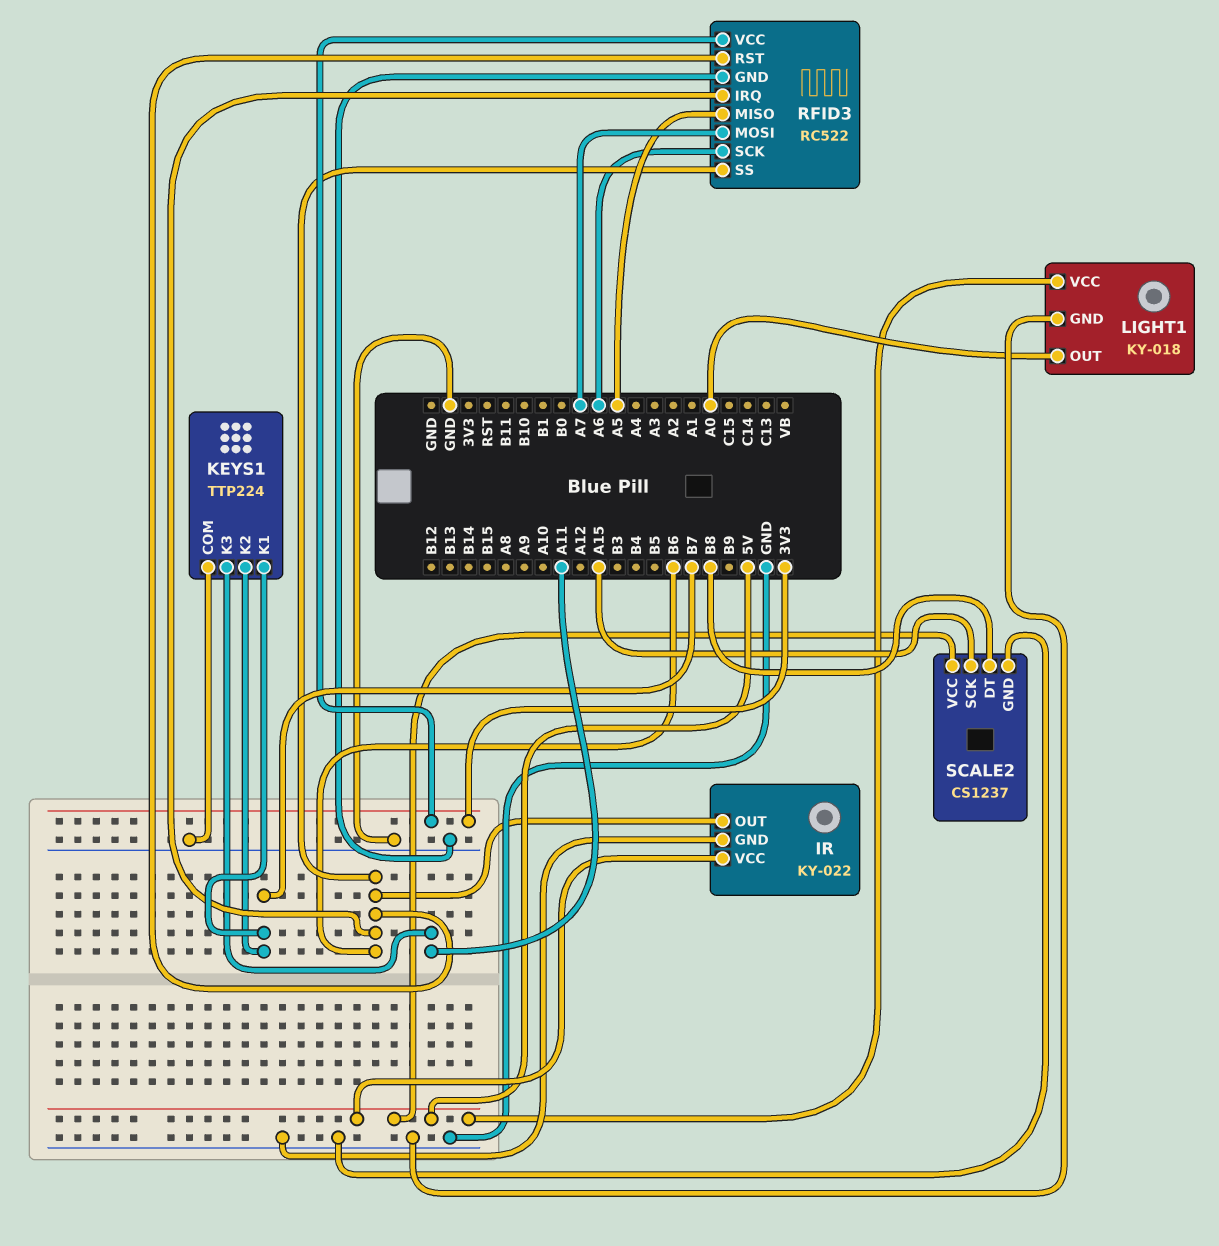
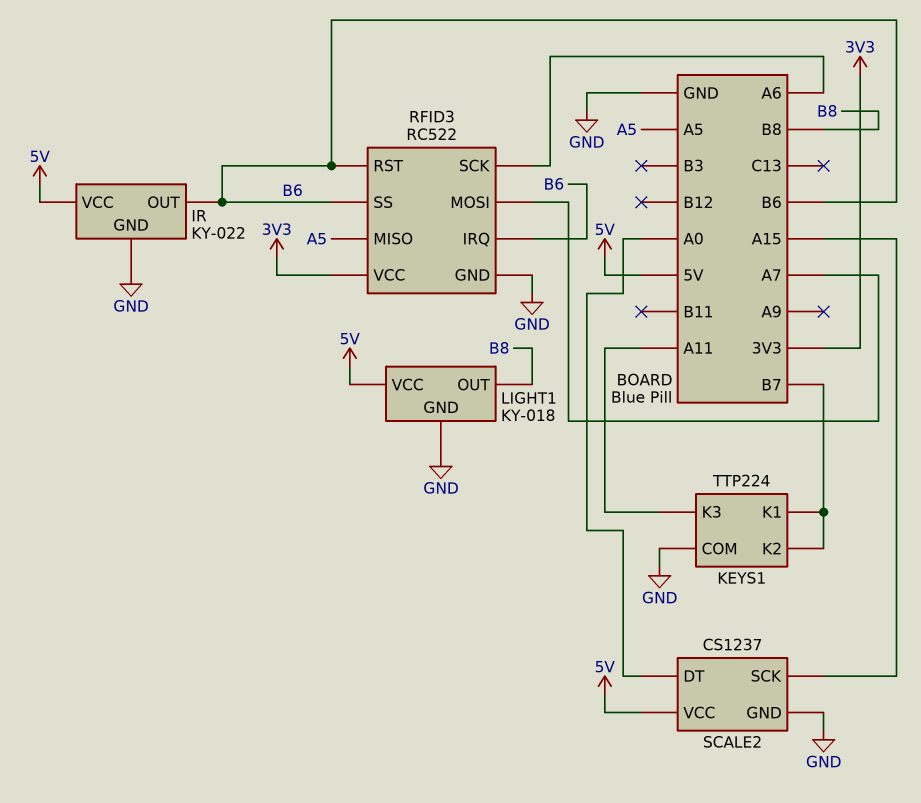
LIGHT1 pin OUT: A0 -> B8
SCALE2 pin DT: B8 -> A0

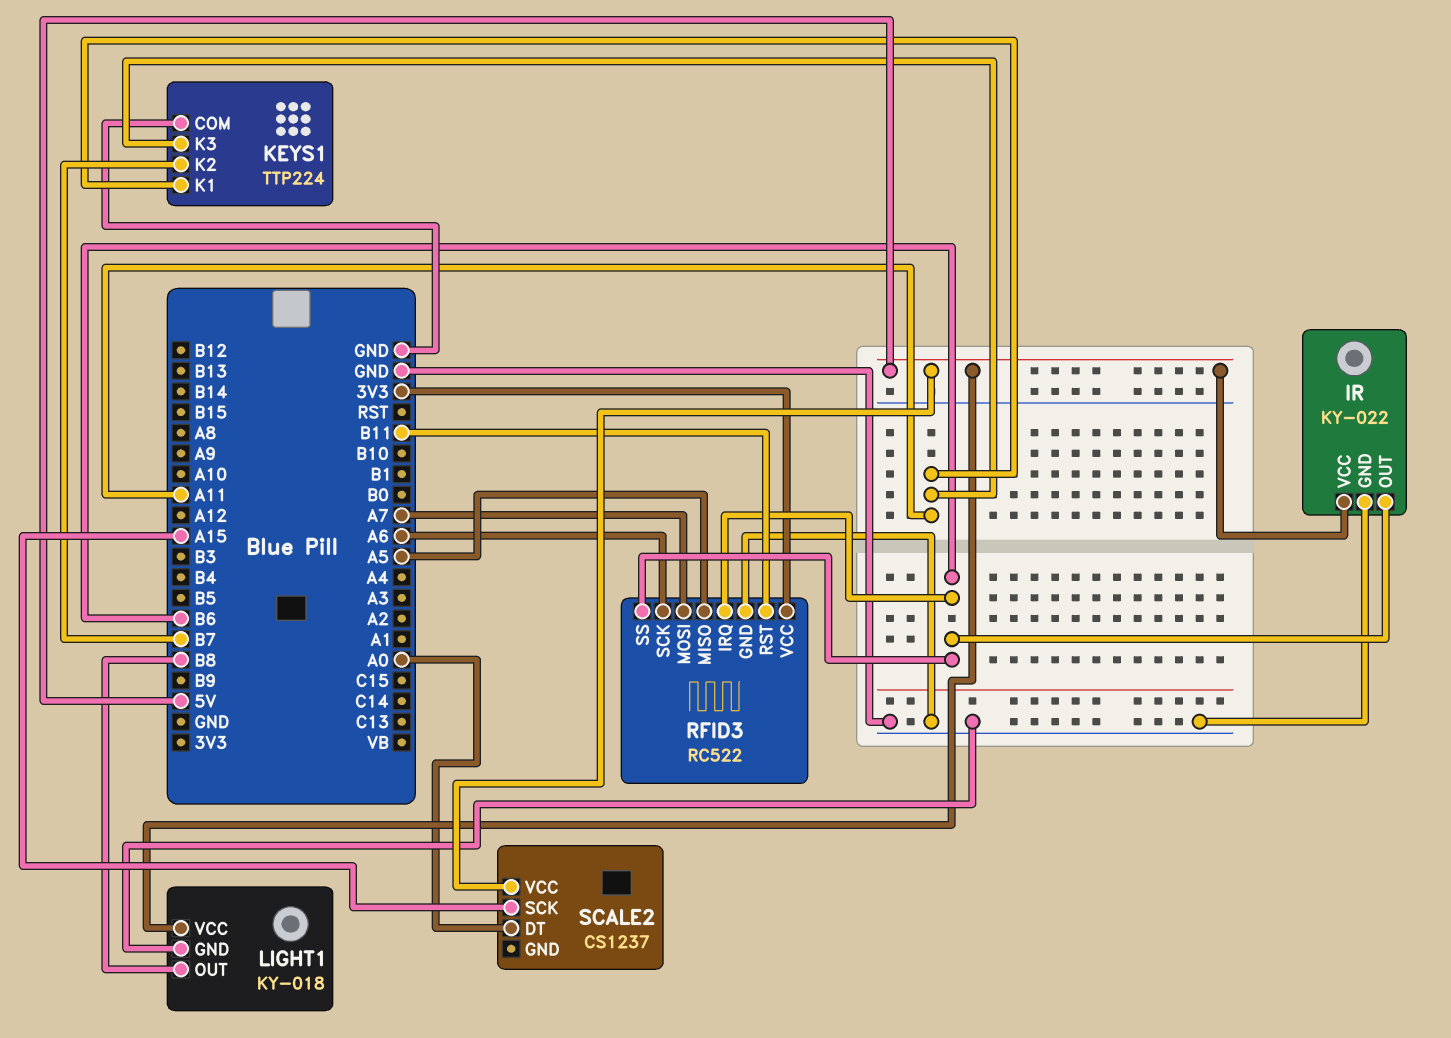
KEYS1 pin K1: B7 -> A11
RFID3 pin RST: B6 -> B11
SCALE2 pin GND: GND -> none

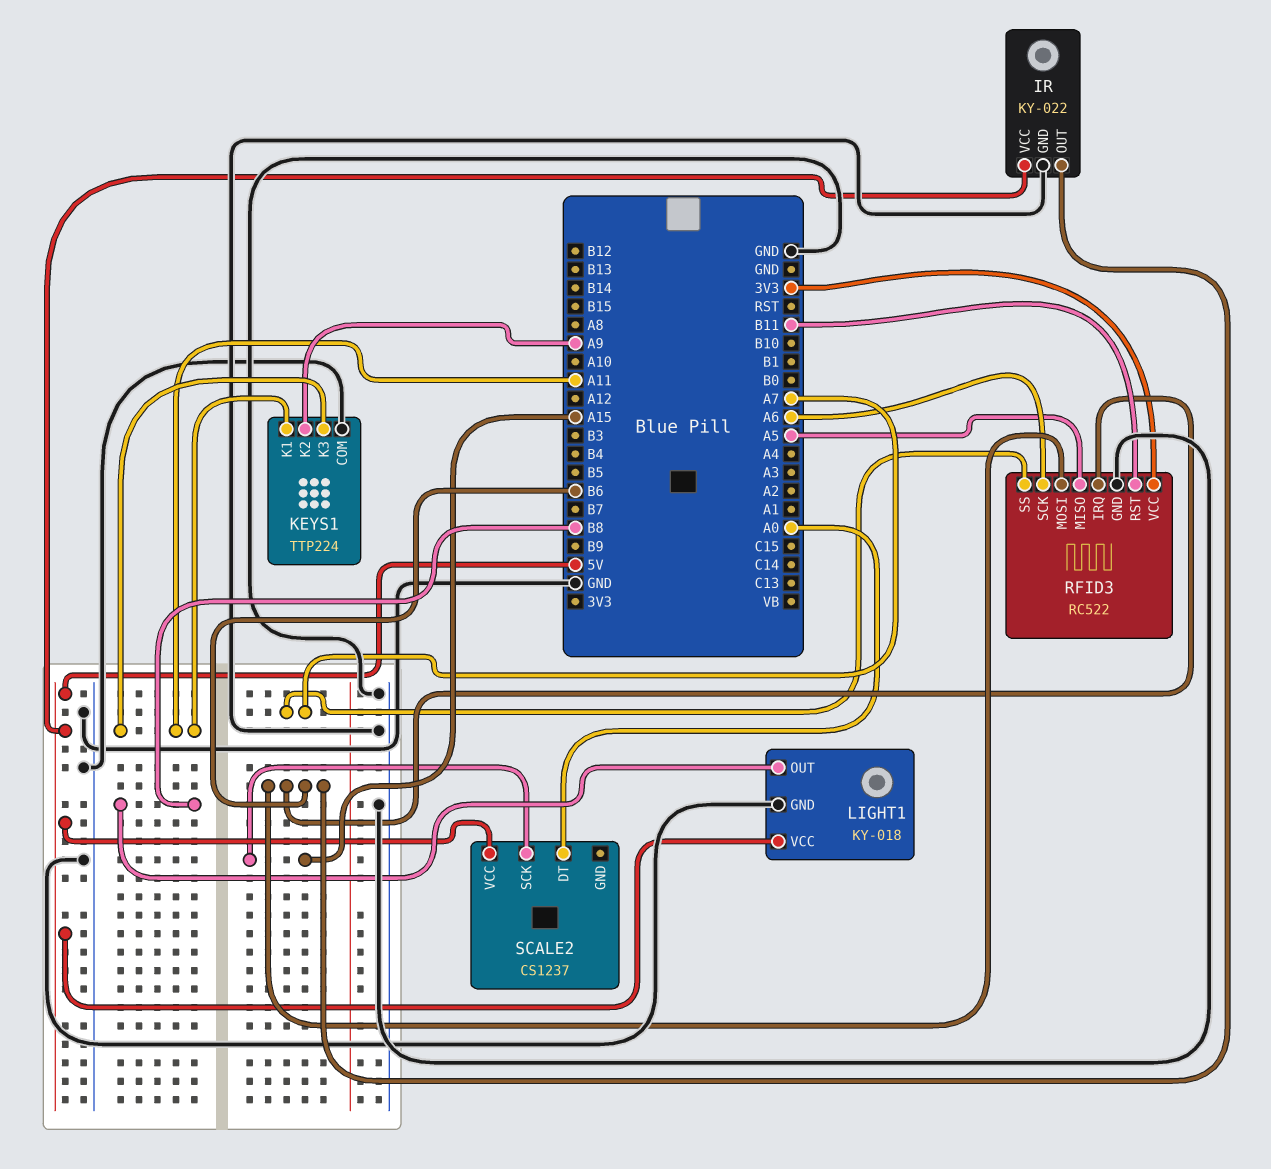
KEYS1 pin K2: B7 -> A9
RFID3 pin MOSI: A7 -> B6
RFID3 pin SS: B6 -> A7

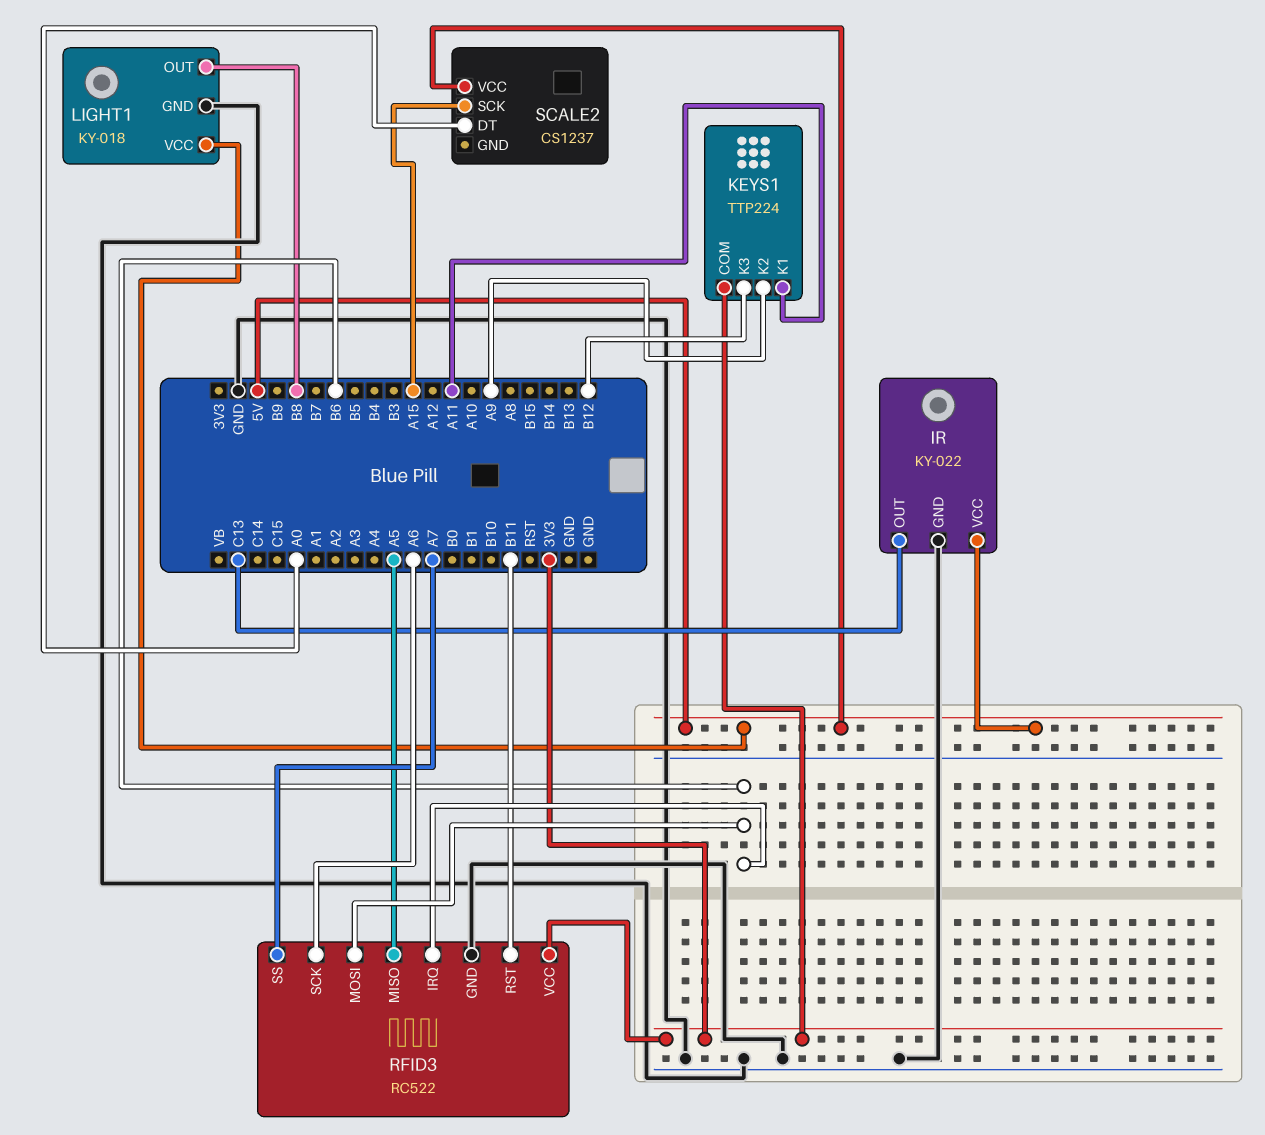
IR pin OUT: B6 -> C13
KEYS1 pin COM: GND -> 3V3
KEYS1 pin K3: A11 -> B12

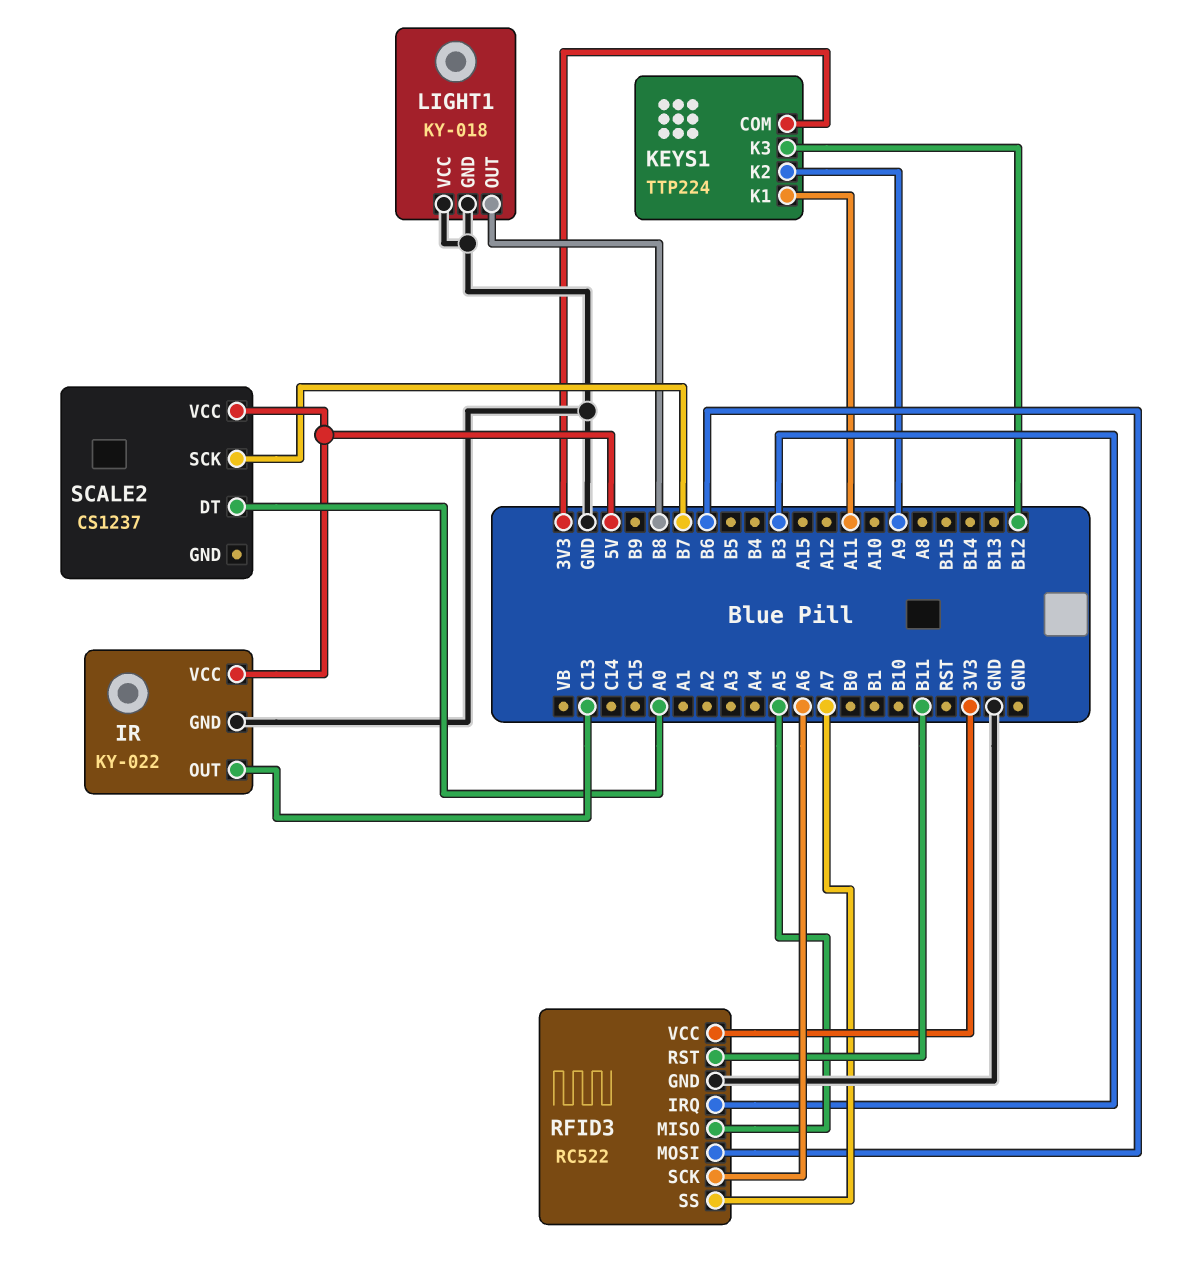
LIGHT1 pin VCC: 5V -> GND
RFID3 pin IRQ: B6 -> B3
SCALE2 pin SCK: A15 -> B7

